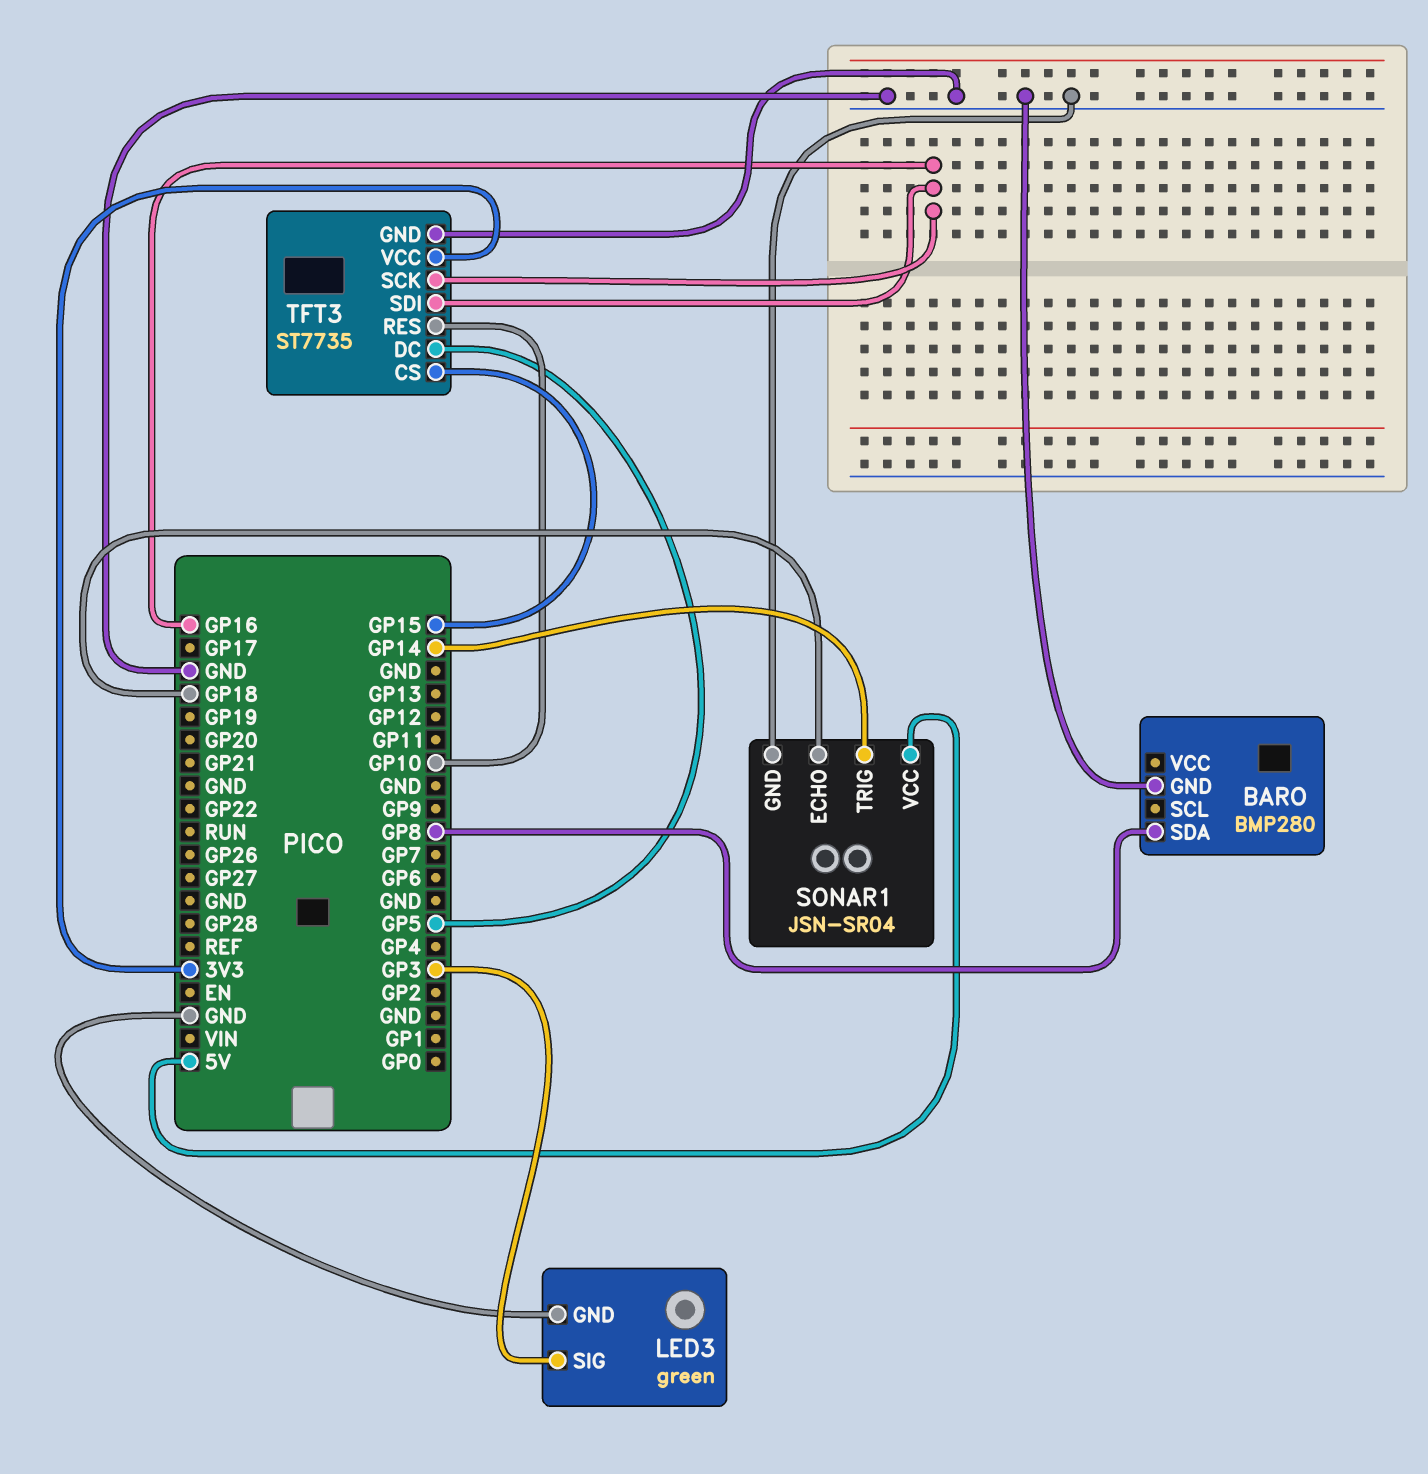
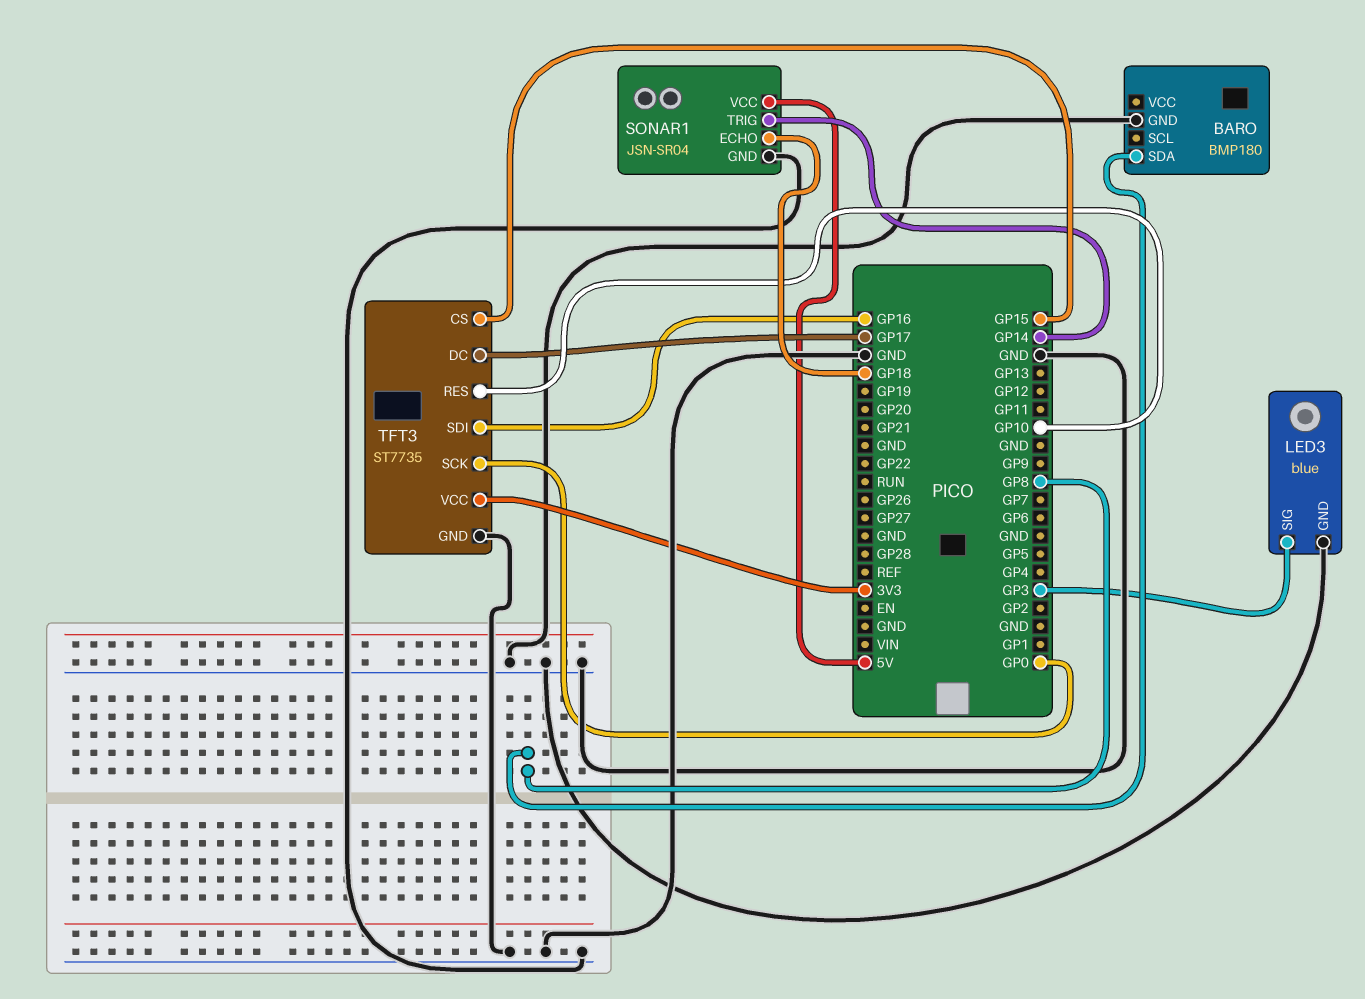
BARO: BMP280 -> BMP180
LED3: green -> blue
TFT3 pin DC: GP5 -> GP17
TFT3 pin SCK: GP16 -> GP0

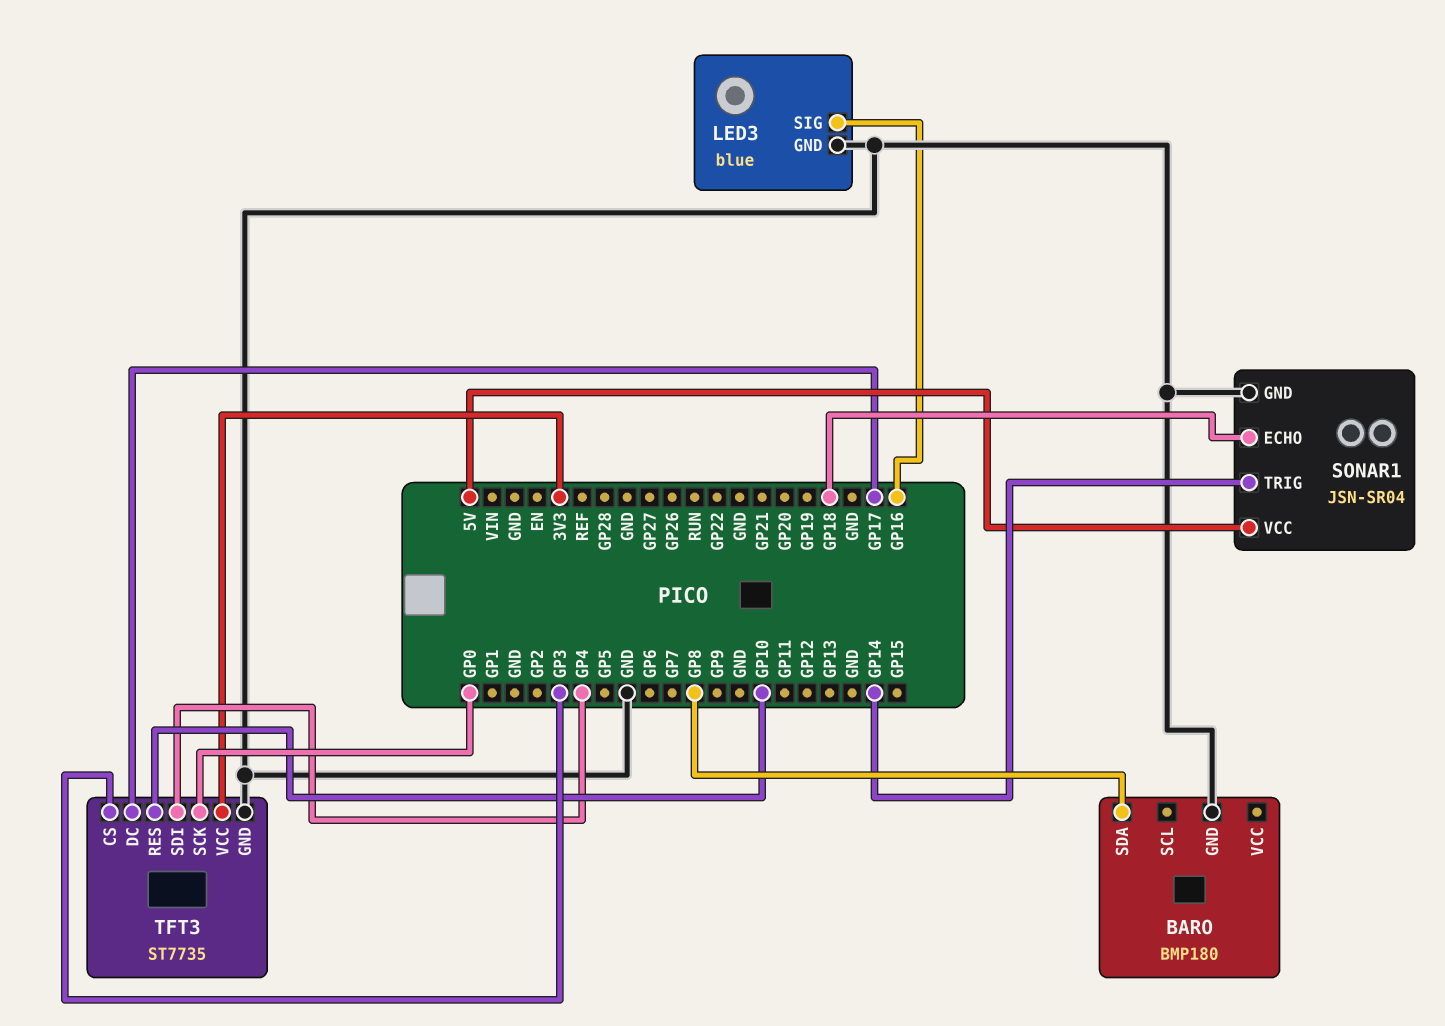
LED3 pin SIG: GP3 -> GP16
TFT3 pin CS: GP15 -> GP3
TFT3 pin SDI: GP16 -> GP4

